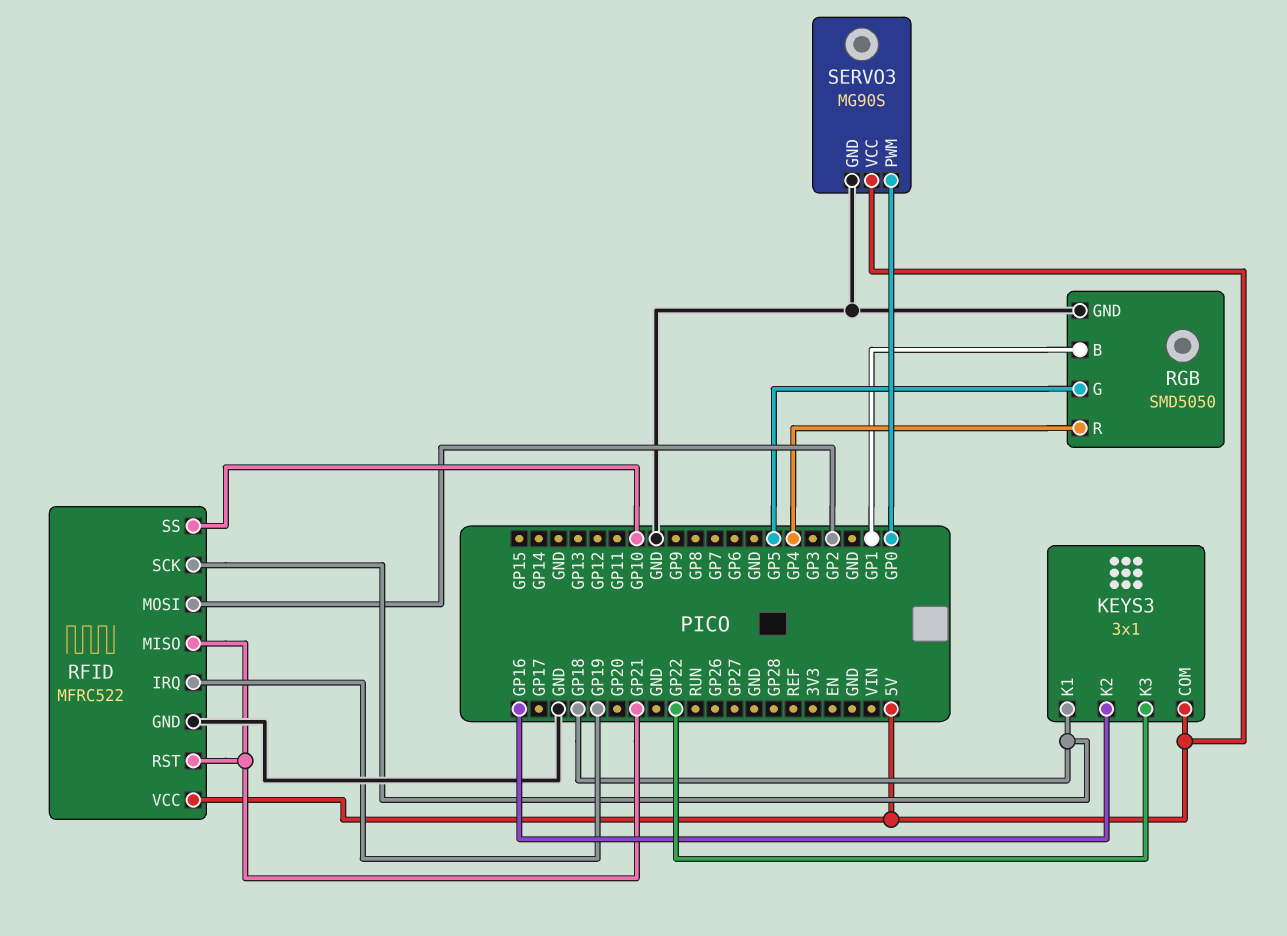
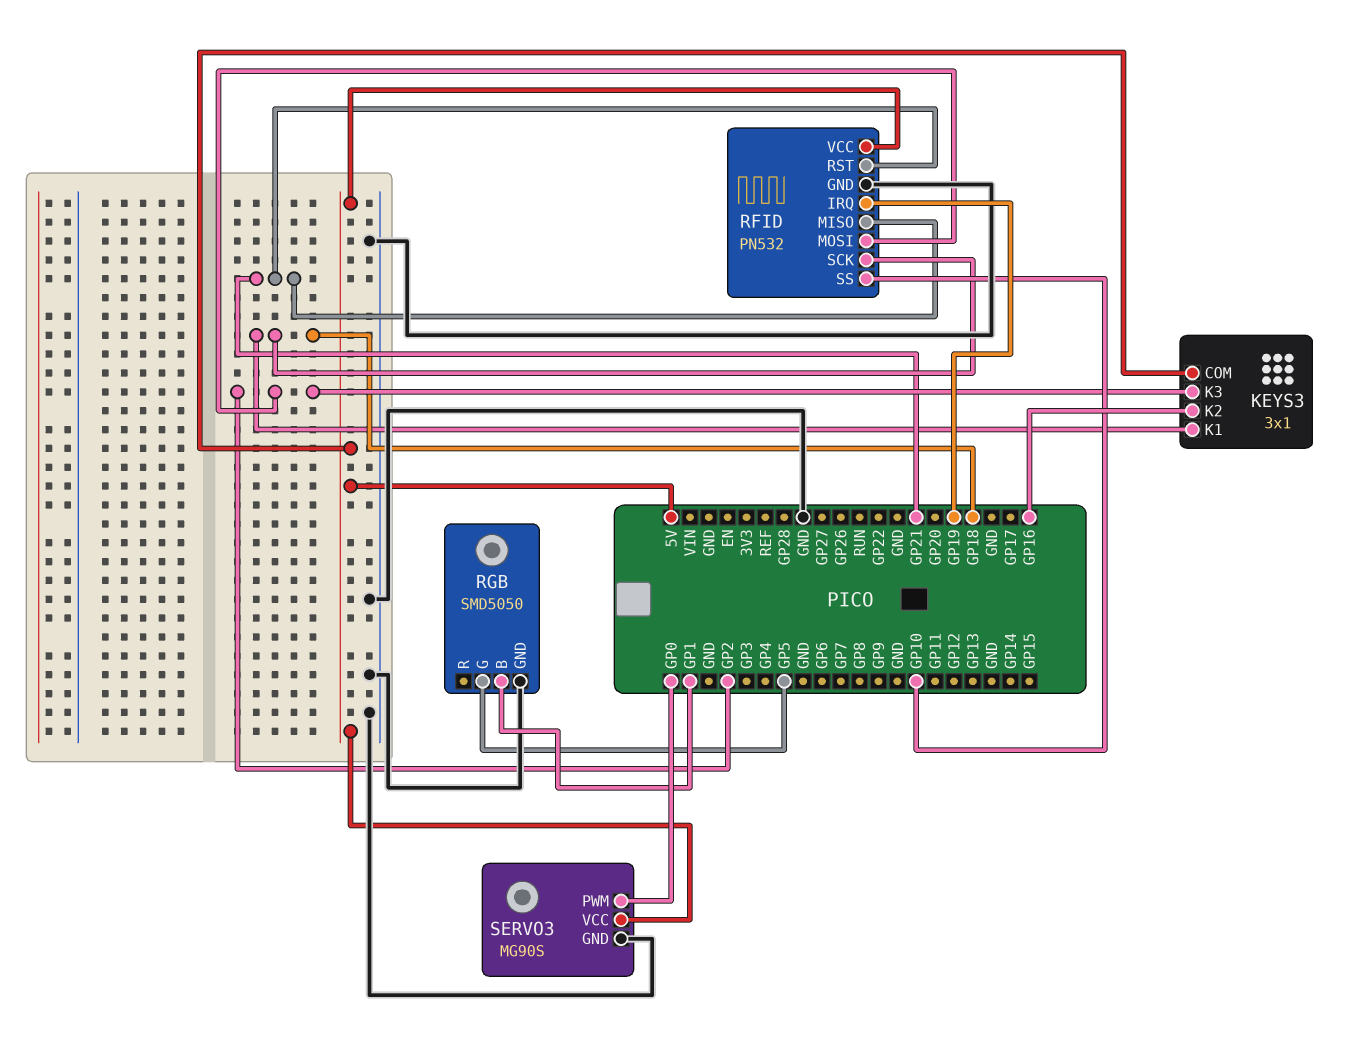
KEYS3 pin K3: GP22 -> GP2
RFID: MFRC522 -> PN532
RGB pin R: GP4 -> none

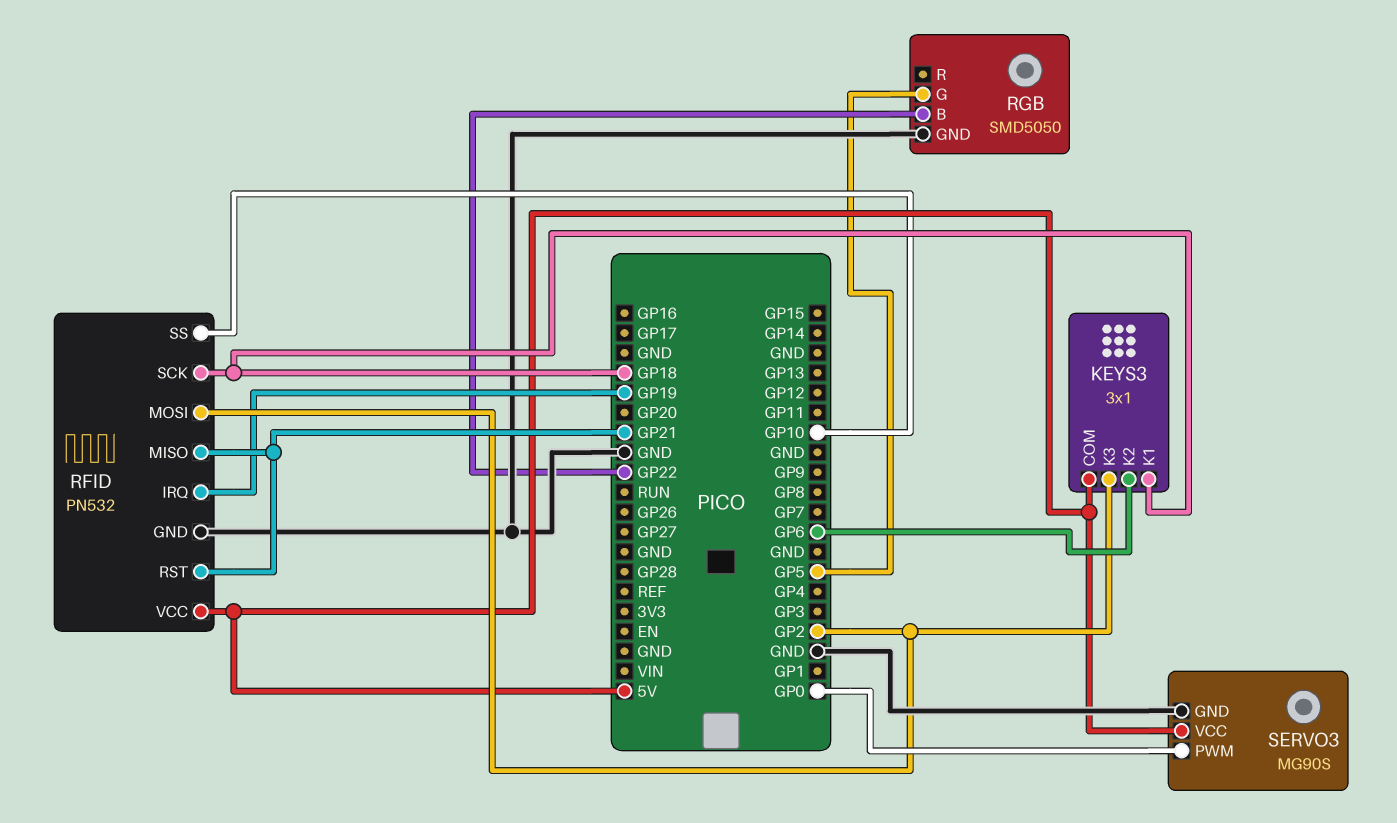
KEYS3 pin K2: GP16 -> GP6
RGB pin B: GP1 -> GP22

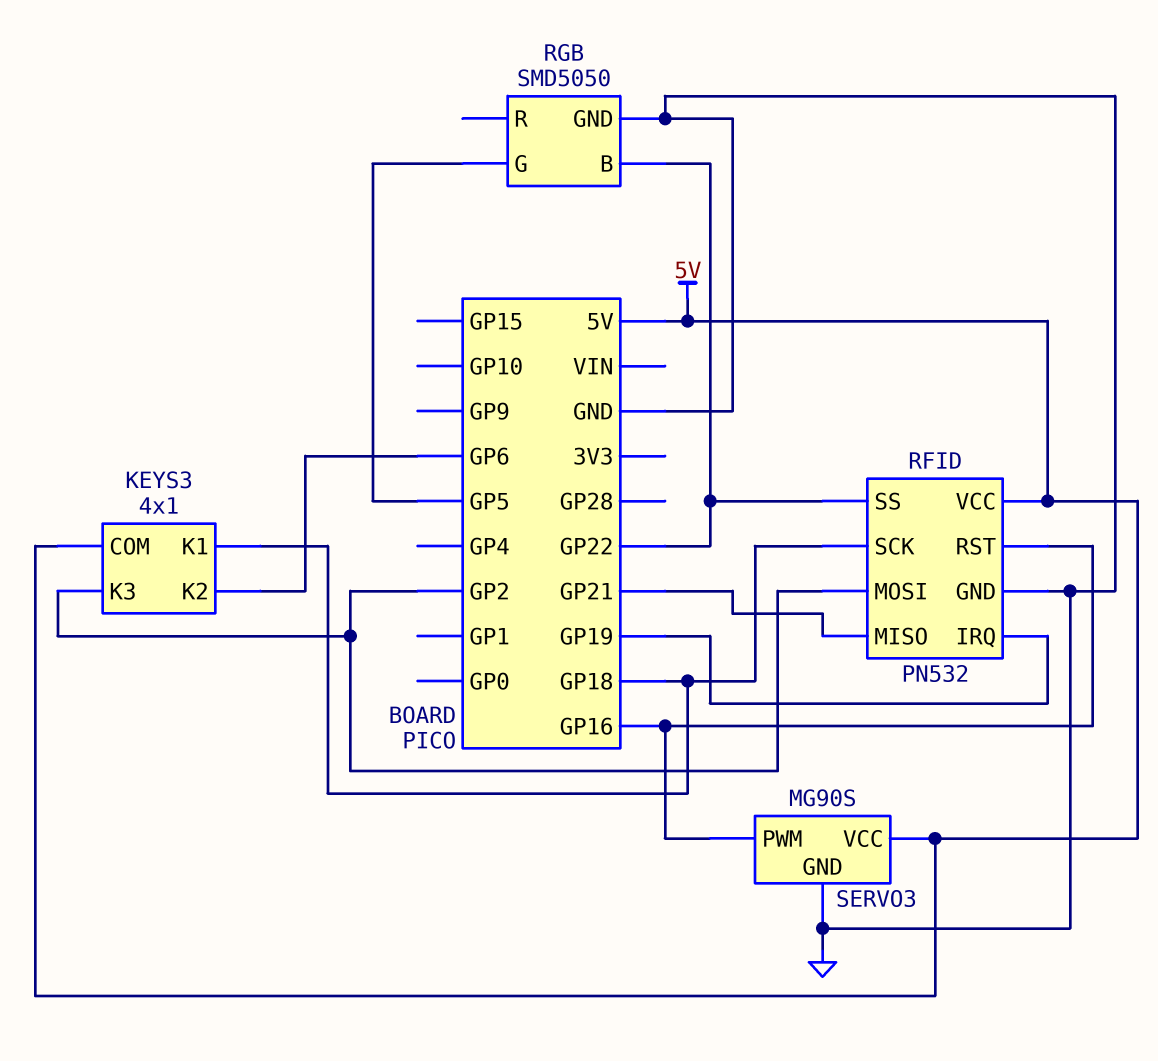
KEYS3: 3x1 -> 4x1
RFID pin RST: GP21 -> GP16
RFID pin SS: GP10 -> GP22
SERVO3 pin PWM: GP0 -> GP16

